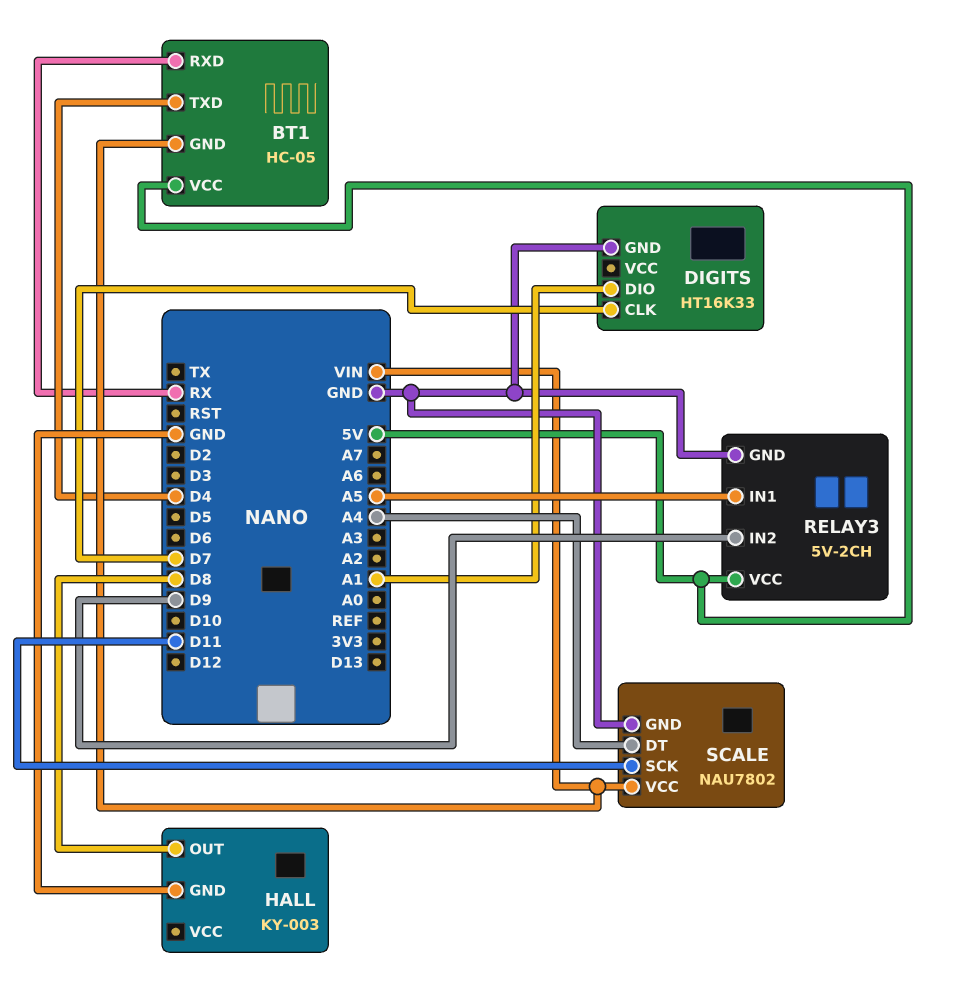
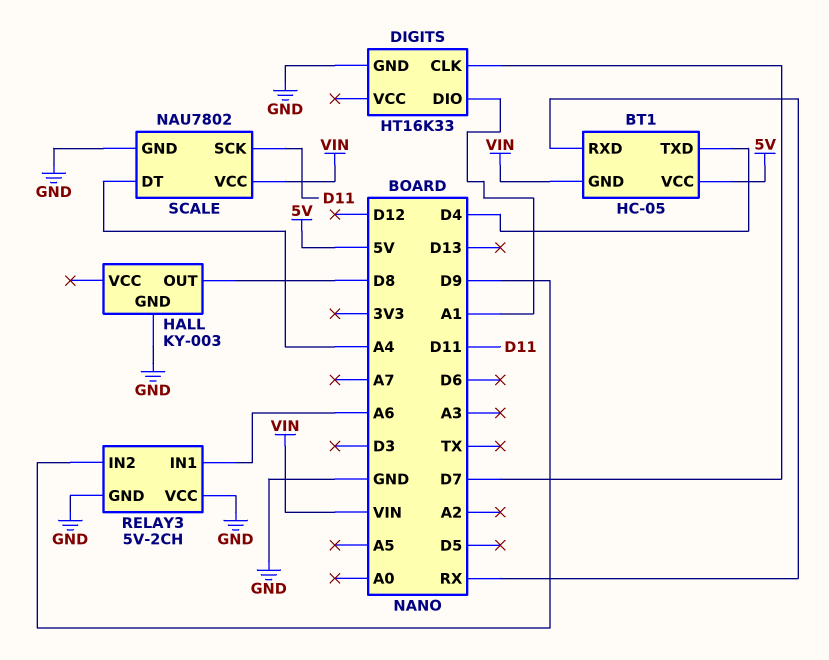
RELAY3 pin IN1: A5 -> A6
RELAY3 pin VCC: 5V -> GND

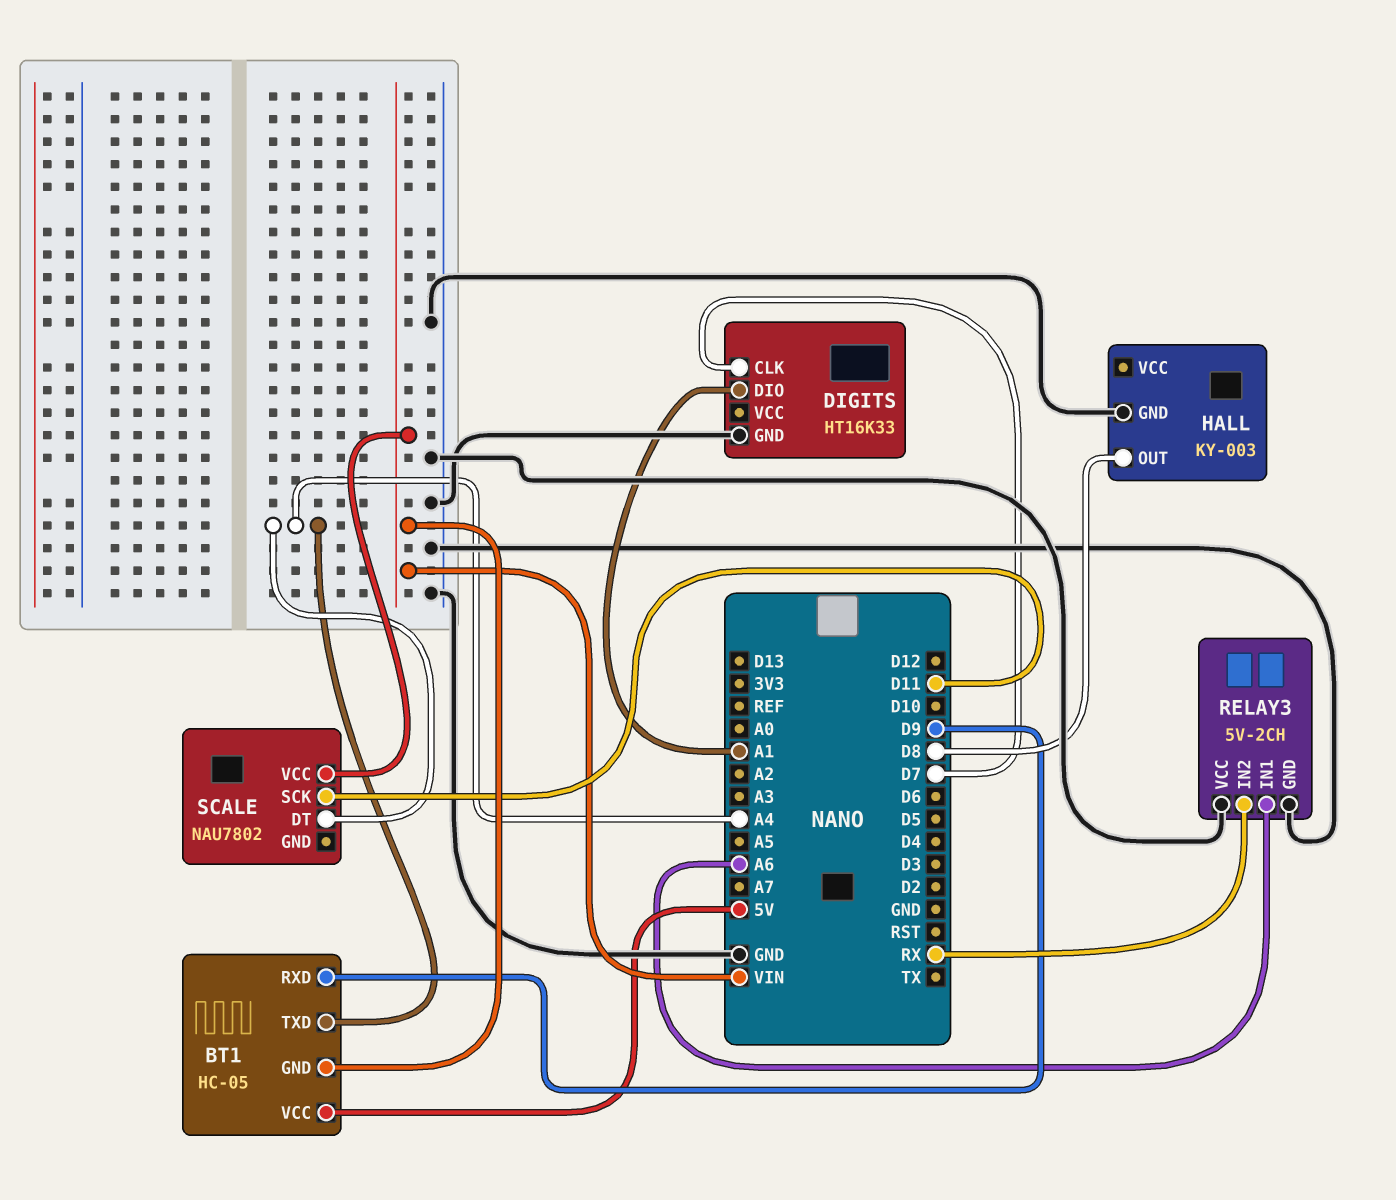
BT1 pin RXD: RX -> D9
BT1 pin TXD: D4 -> A4
RELAY3 pin IN2: D9 -> RX
SCALE pin GND: GND -> none

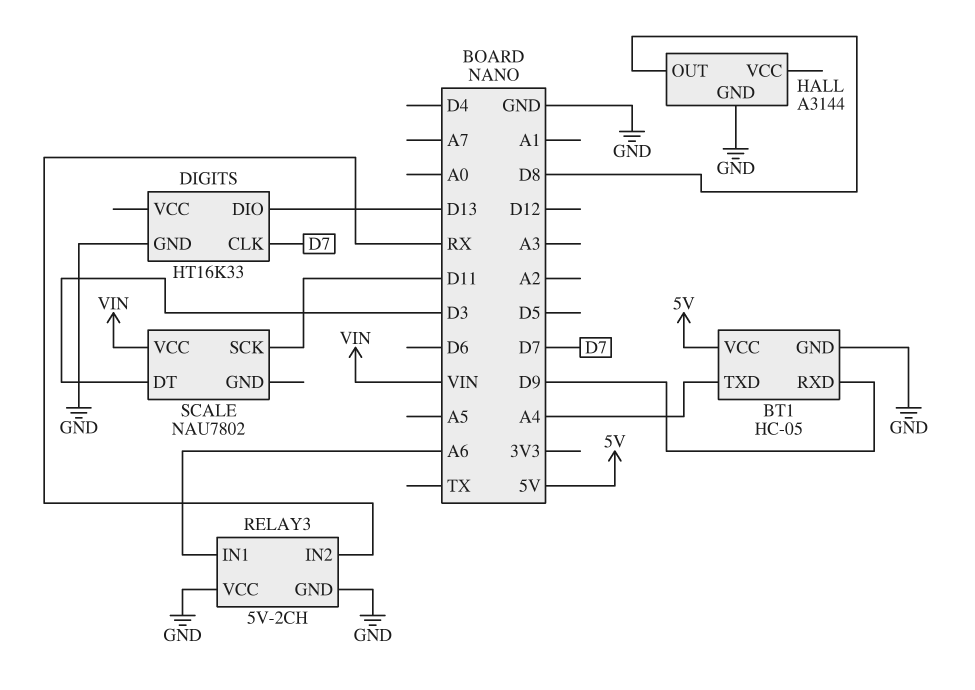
BT1 pin GND: VIN -> GND
DIGITS pin DIO: A1 -> D13
HALL: KY-003 -> A3144
SCALE pin DT: A4 -> D3

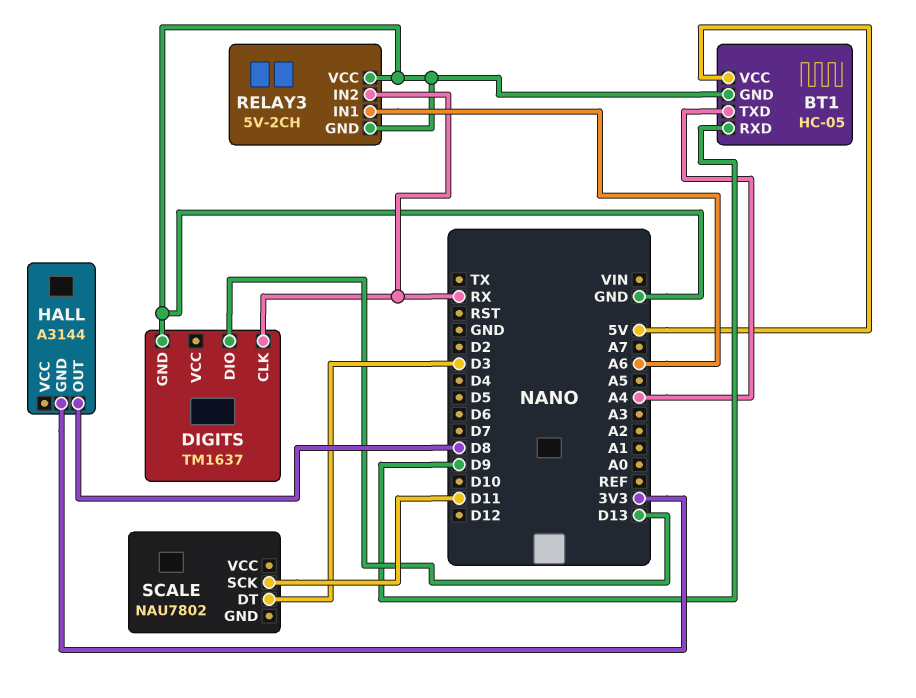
DIGITS: HT16K33 -> TM1637
DIGITS pin CLK: D7 -> RX
HALL pin GND: GND -> 3V3
SCALE pin VCC: VIN -> none

